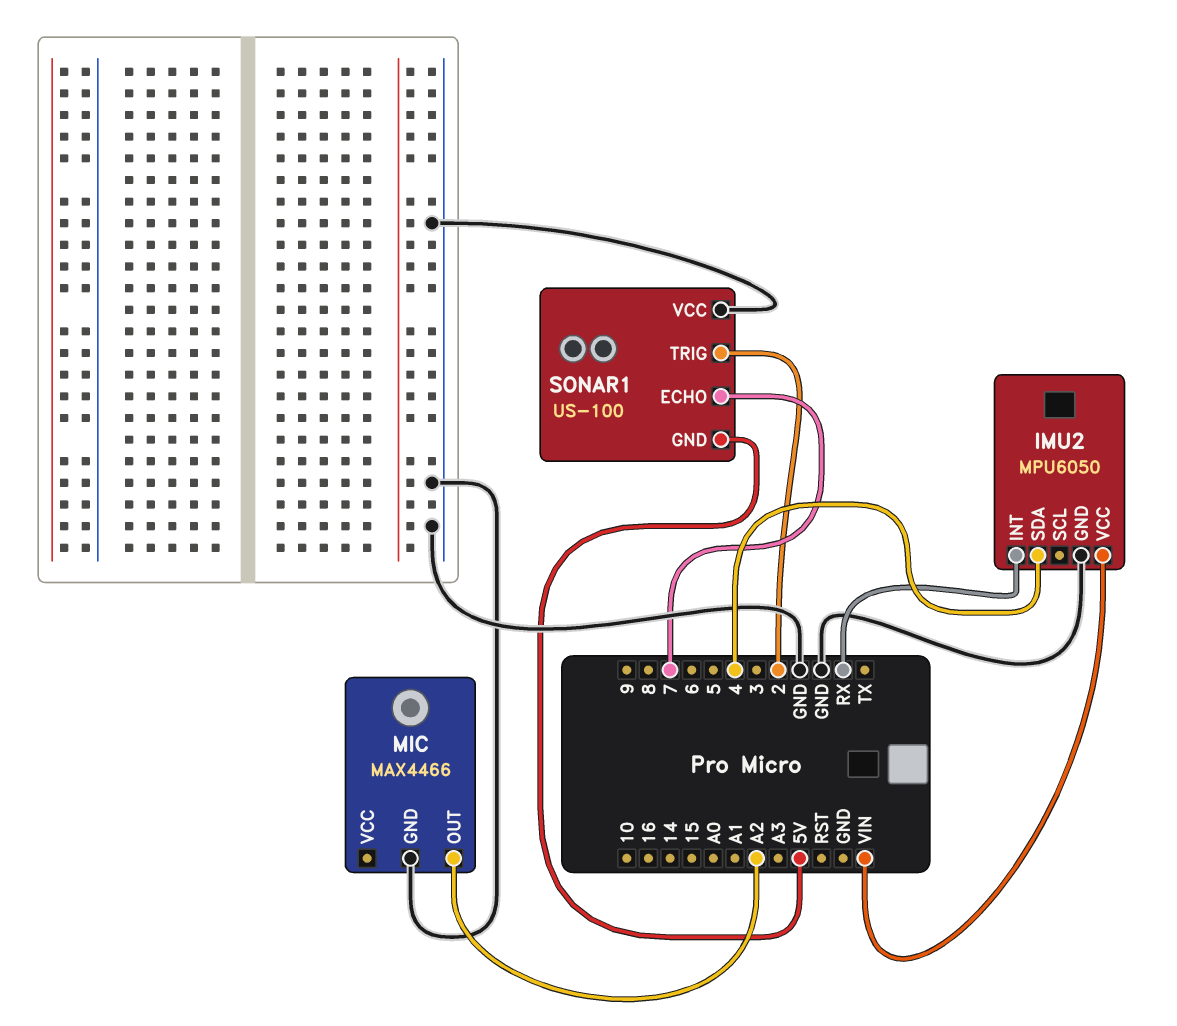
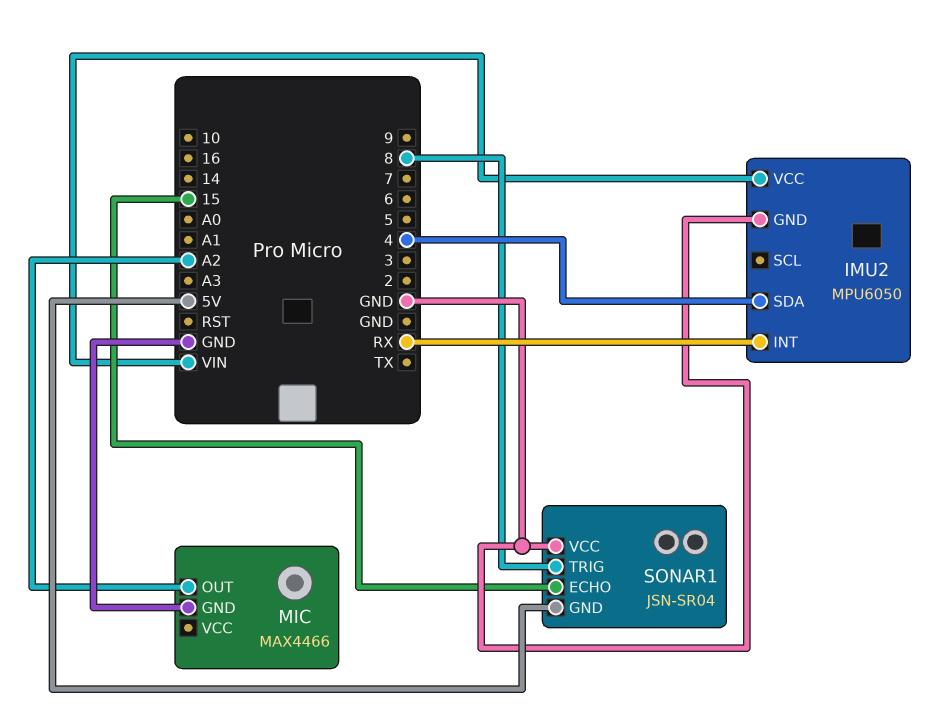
SONAR1: US-100 -> JSN-SR04
SONAR1 pin ECHO: 7 -> 15
SONAR1 pin TRIG: 2 -> 8

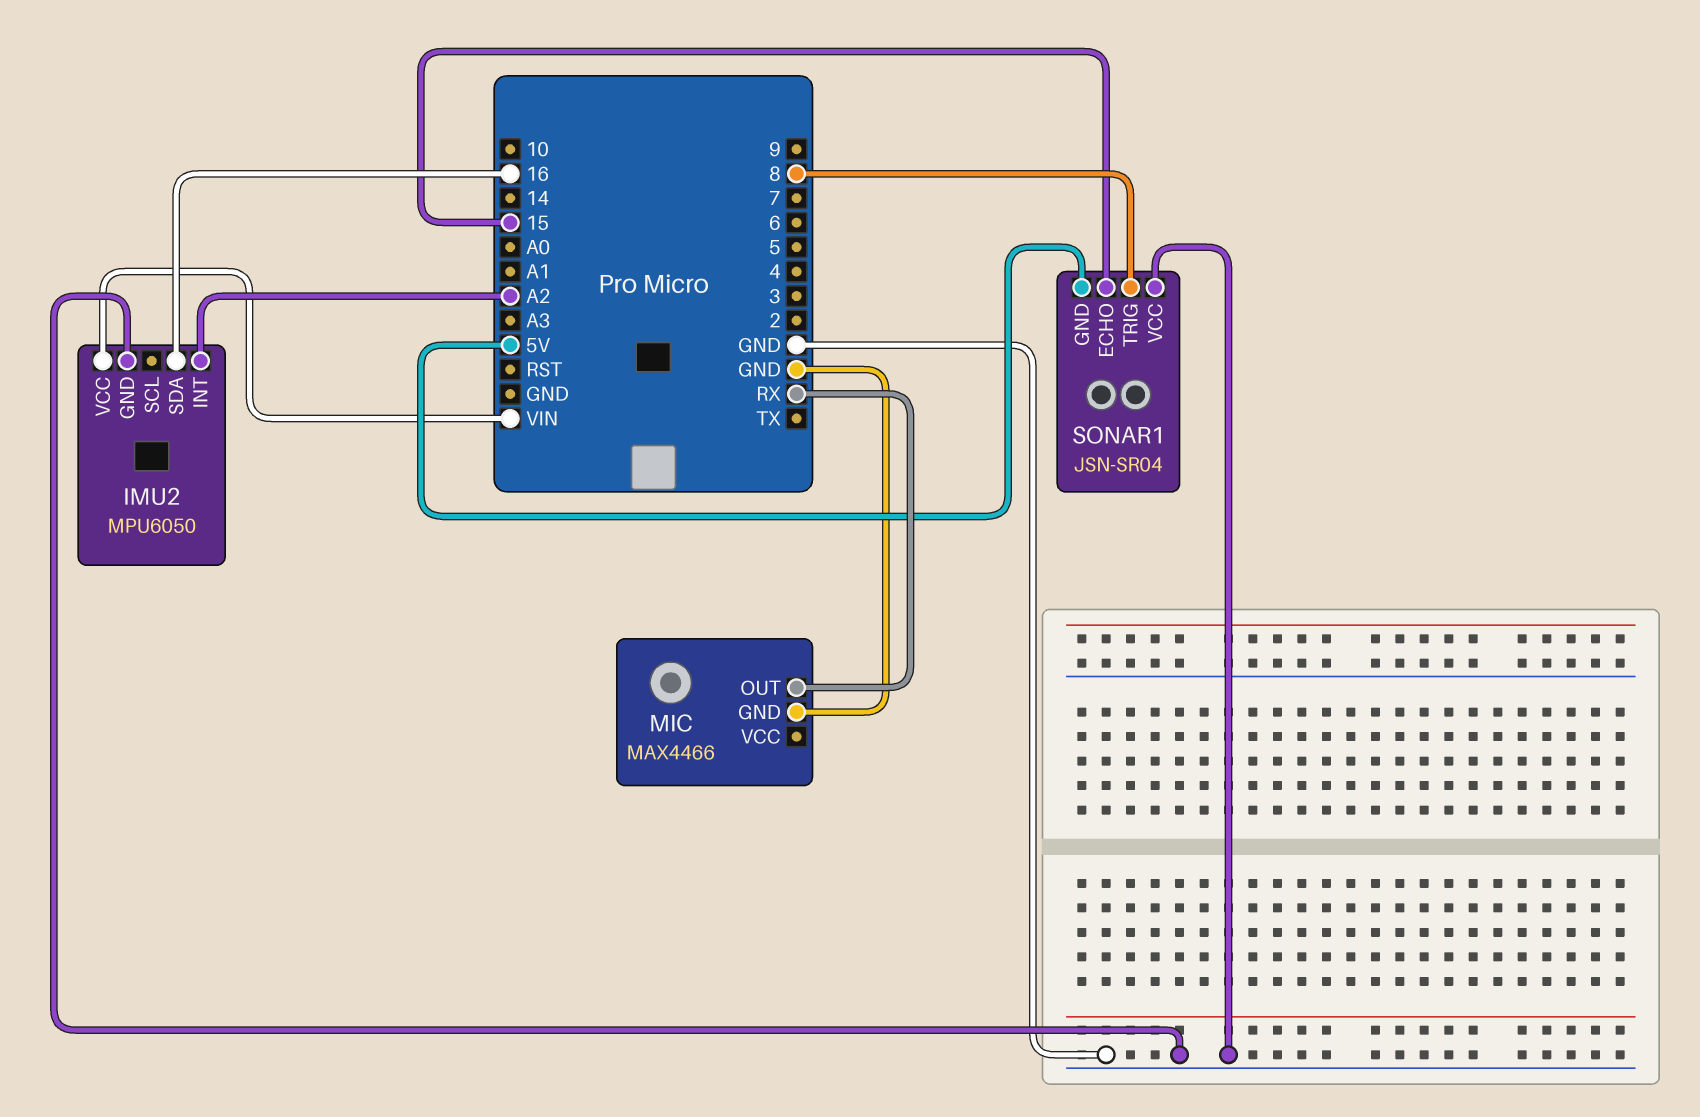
IMU2 pin INT: RX -> A2
IMU2 pin SDA: 4 -> 16
MIC pin OUT: A2 -> RX

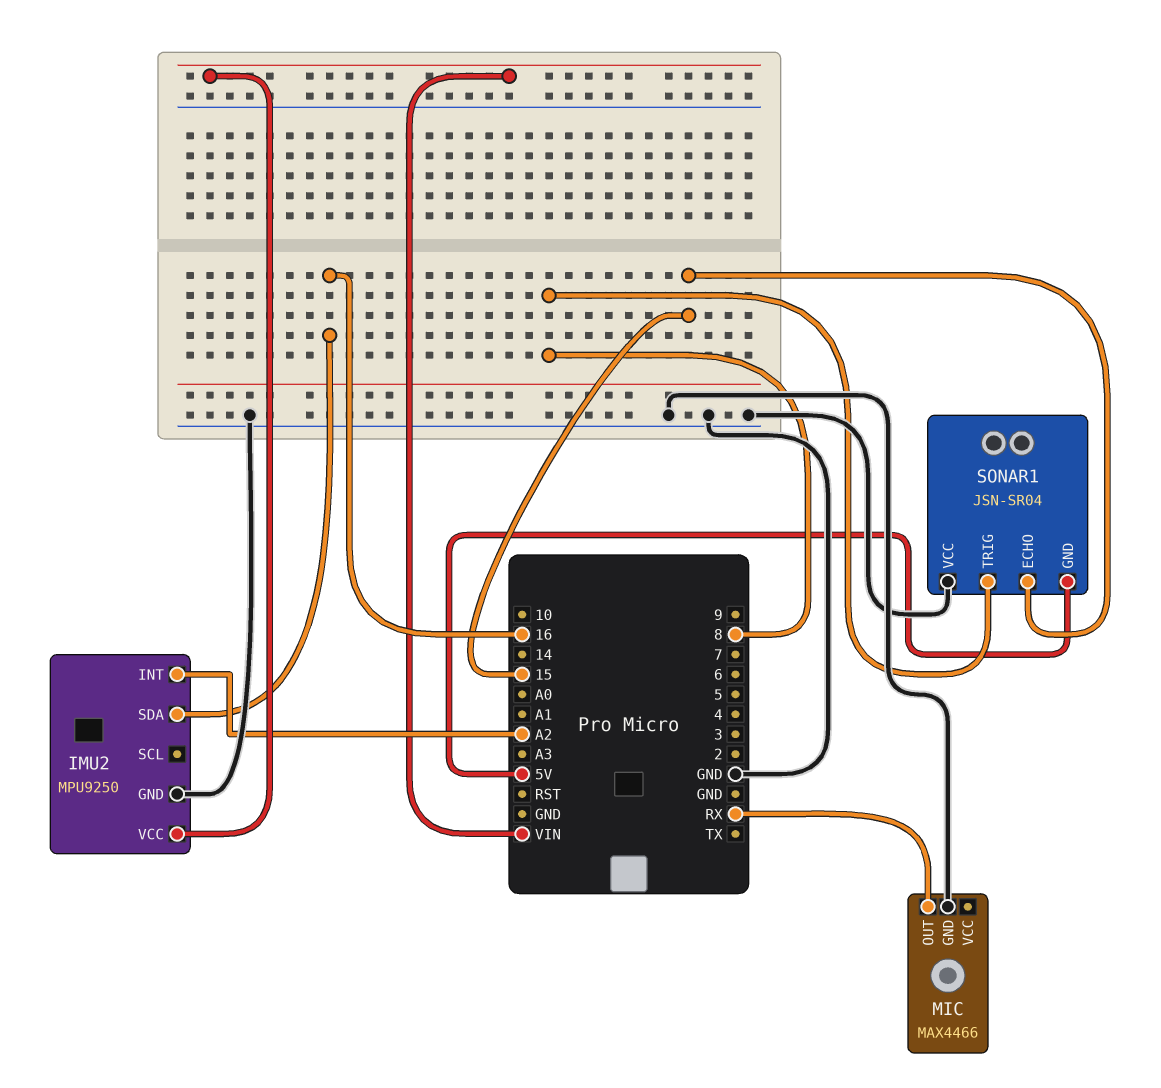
IMU2: MPU6050 -> MPU9250

